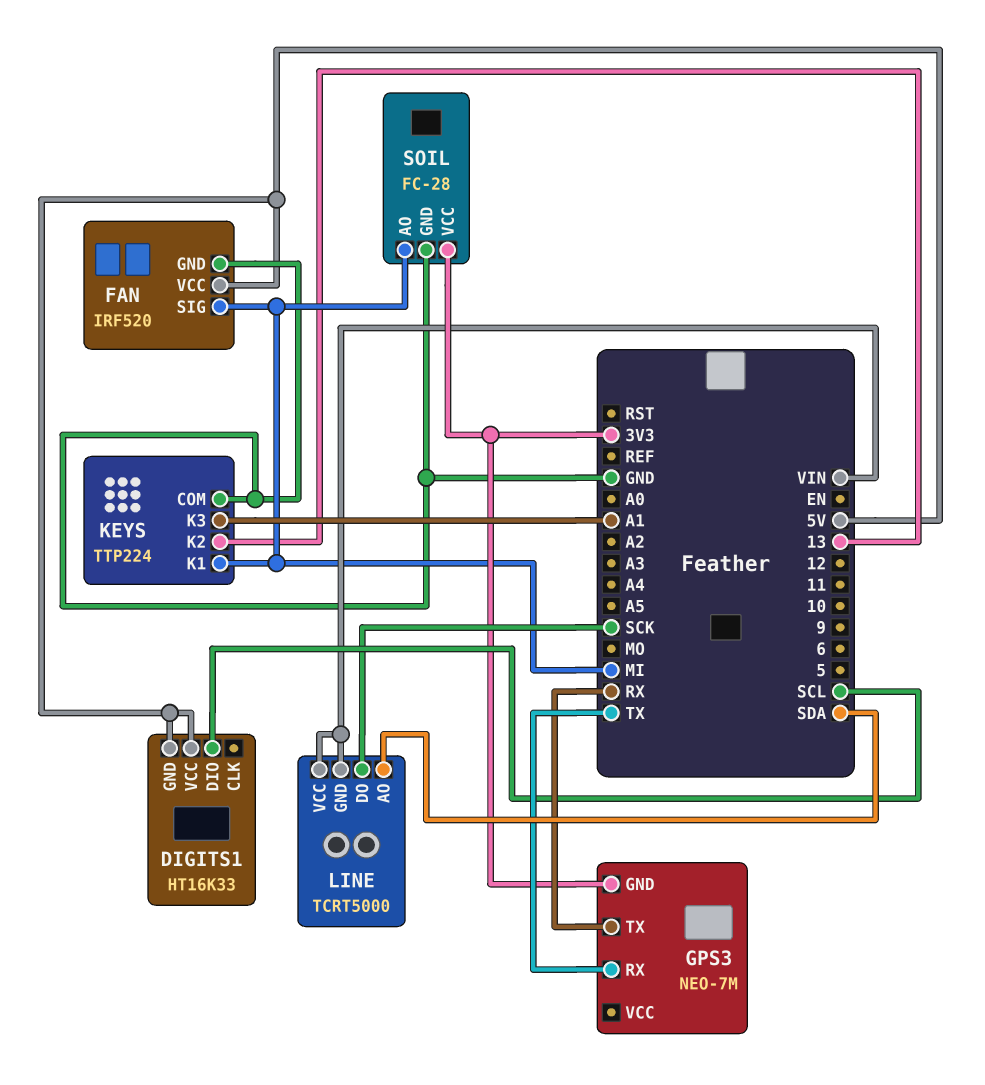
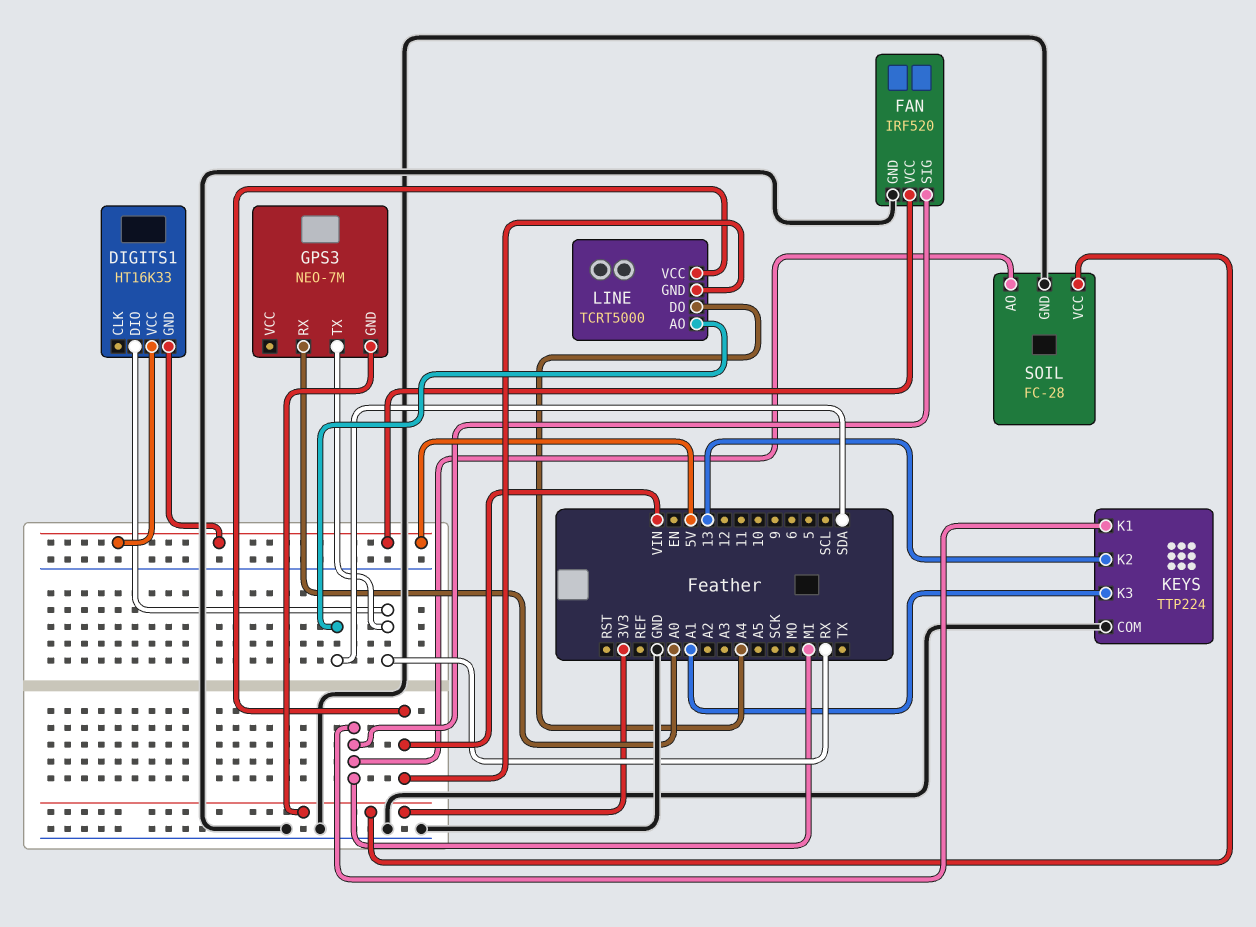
DIGITS1 pin DIO: SCL -> RX
GPS3 pin RX: TX -> A0
LINE pin DO: SCK -> A4

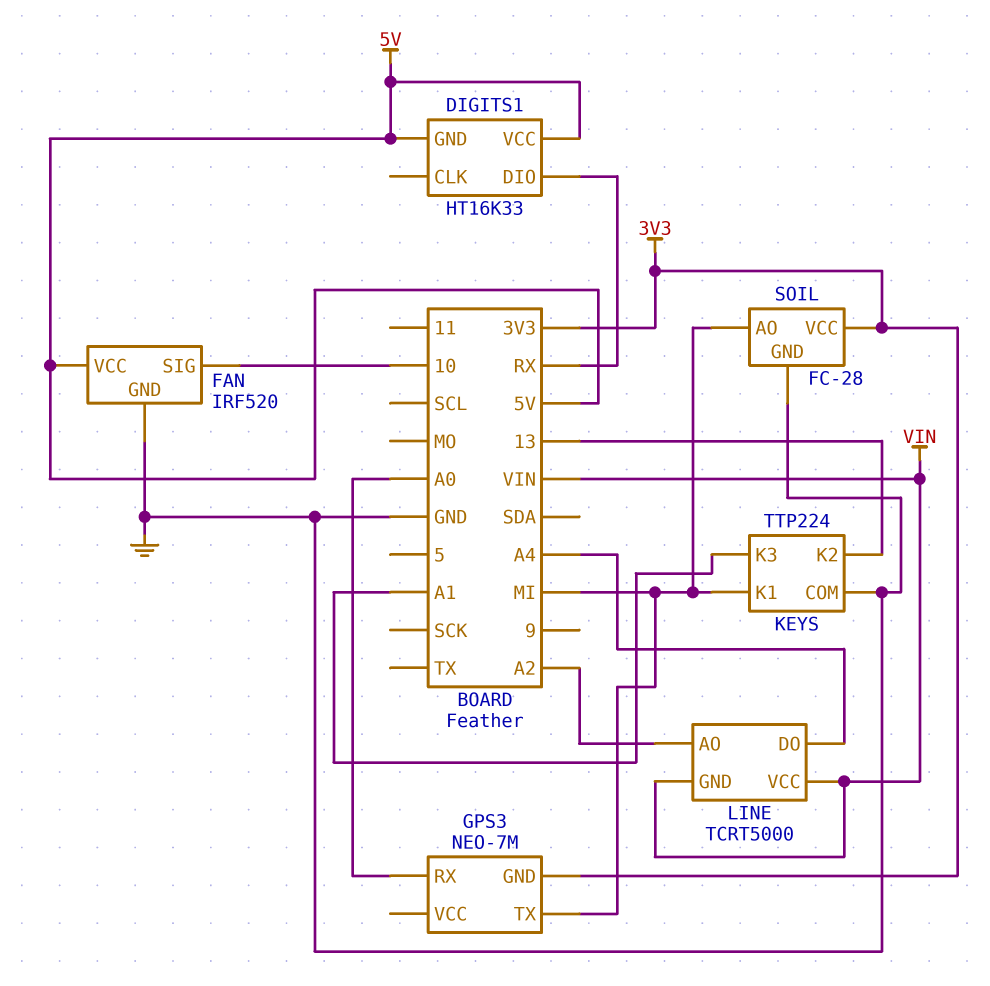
FAN pin SIG: MI -> 10
GPS3 pin TX: RX -> MI
LINE pin AO: SDA -> A2

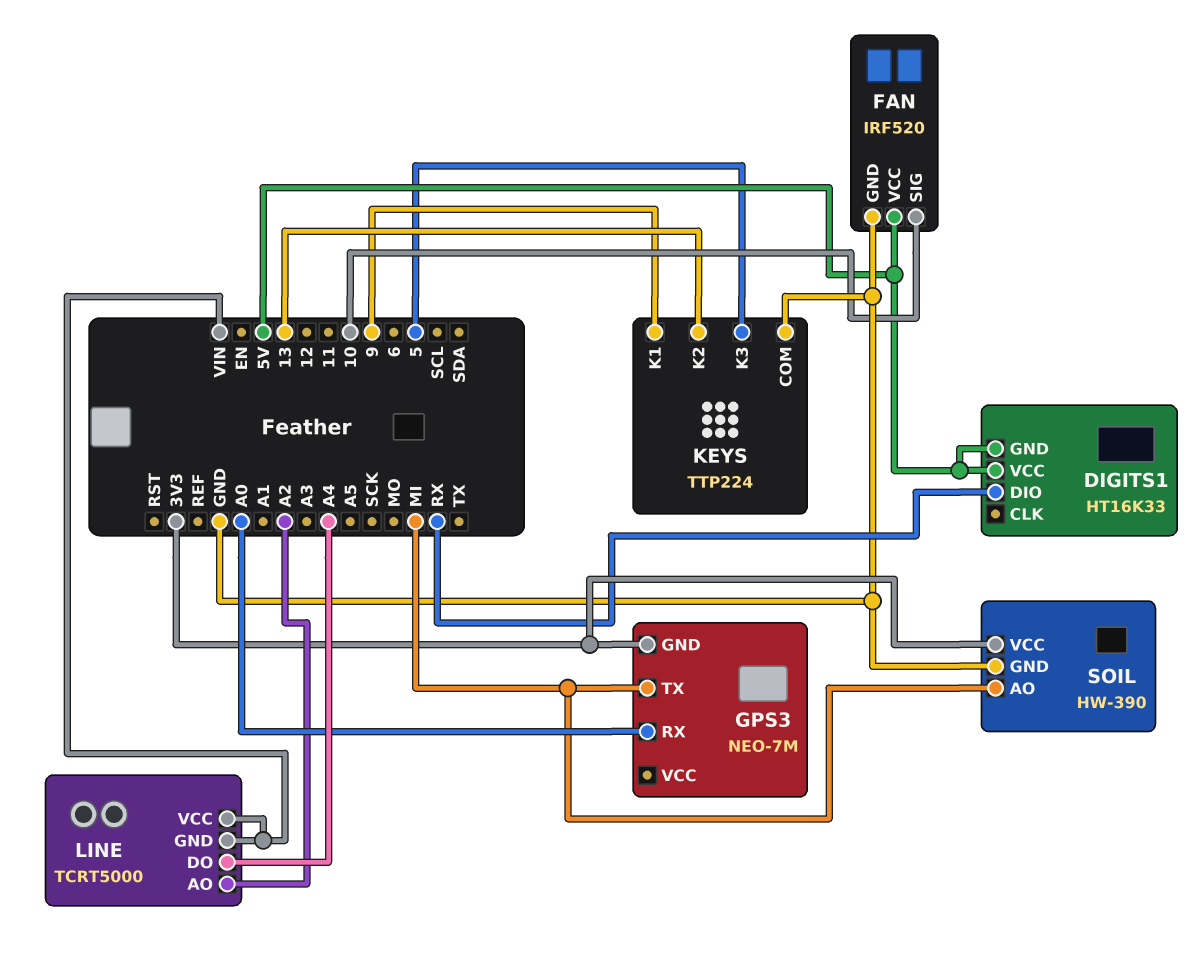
KEYS pin K1: MI -> 9
KEYS pin K3: A1 -> 5
SOIL: FC-28 -> HW-390

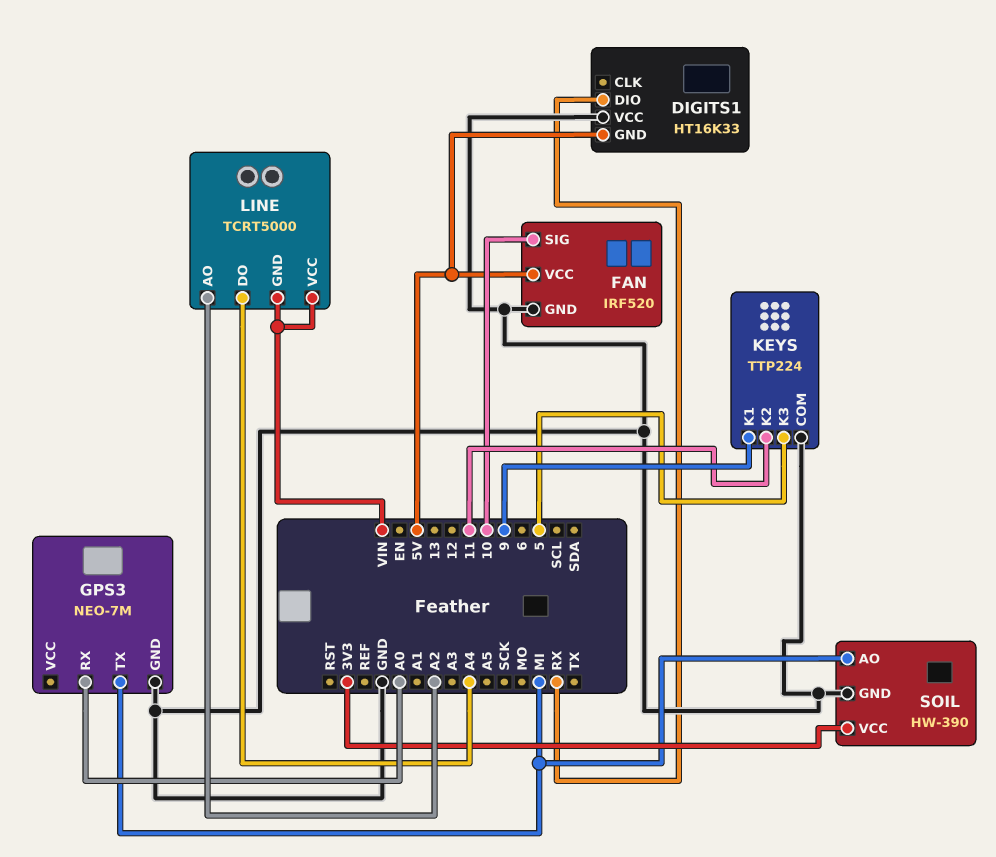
DIGITS1 pin VCC: 5V -> GND
GPS3 pin GND: 3V3 -> GND
KEYS pin K2: 13 -> 11

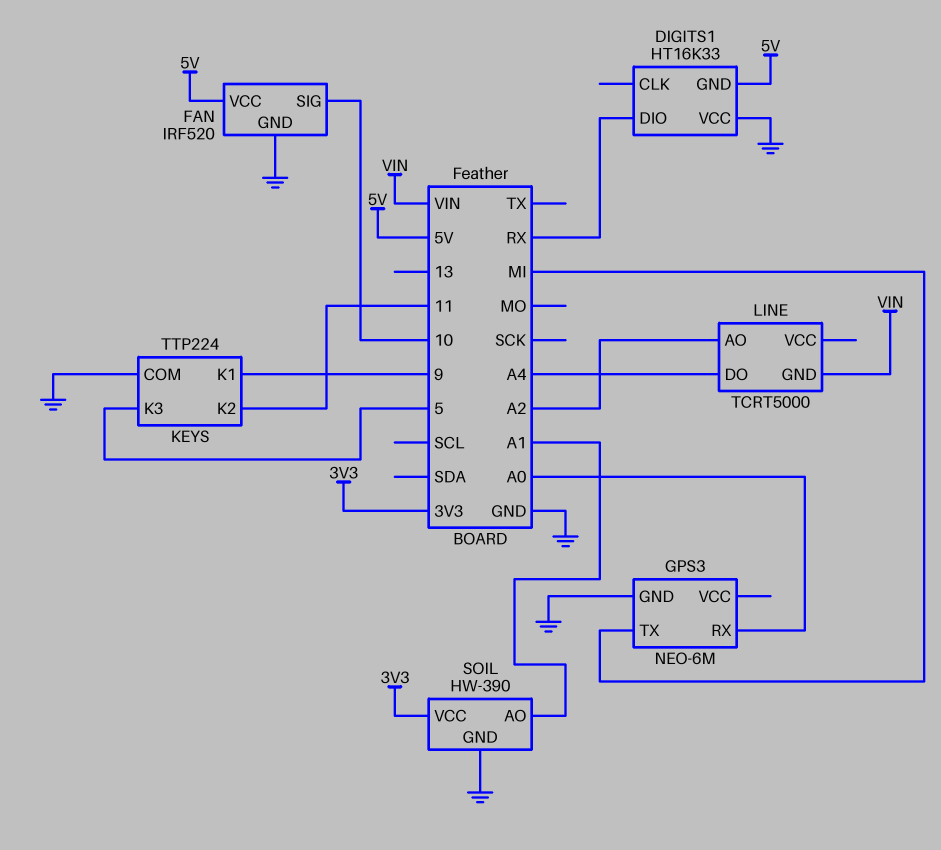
GPS3: NEO-7M -> NEO-6M
LINE pin VCC: VIN -> none
SOIL pin AO: MI -> A1

